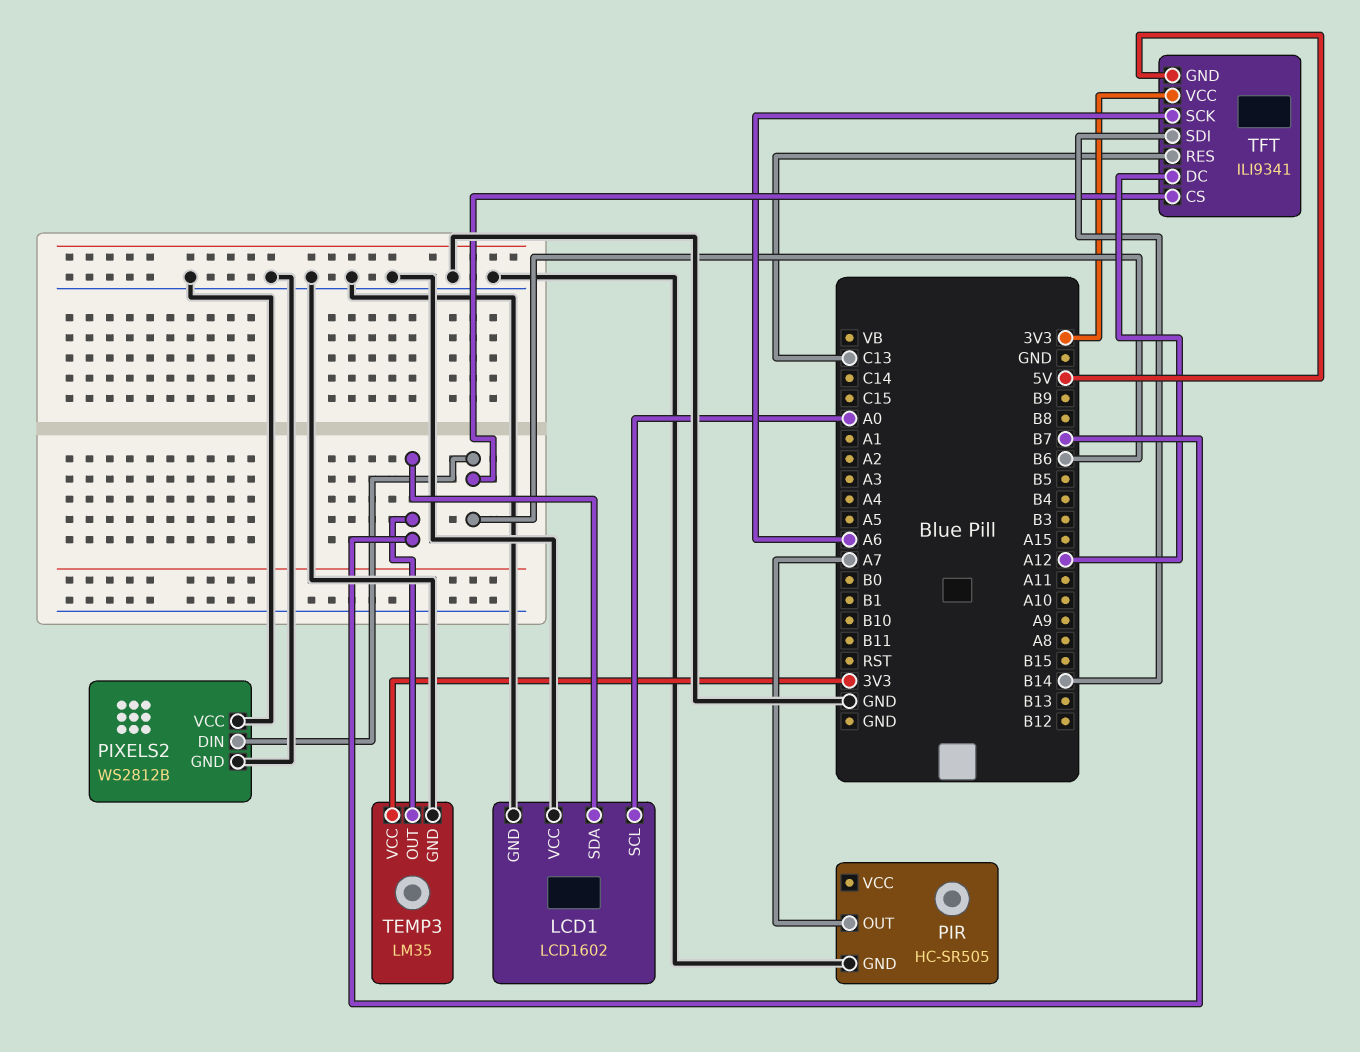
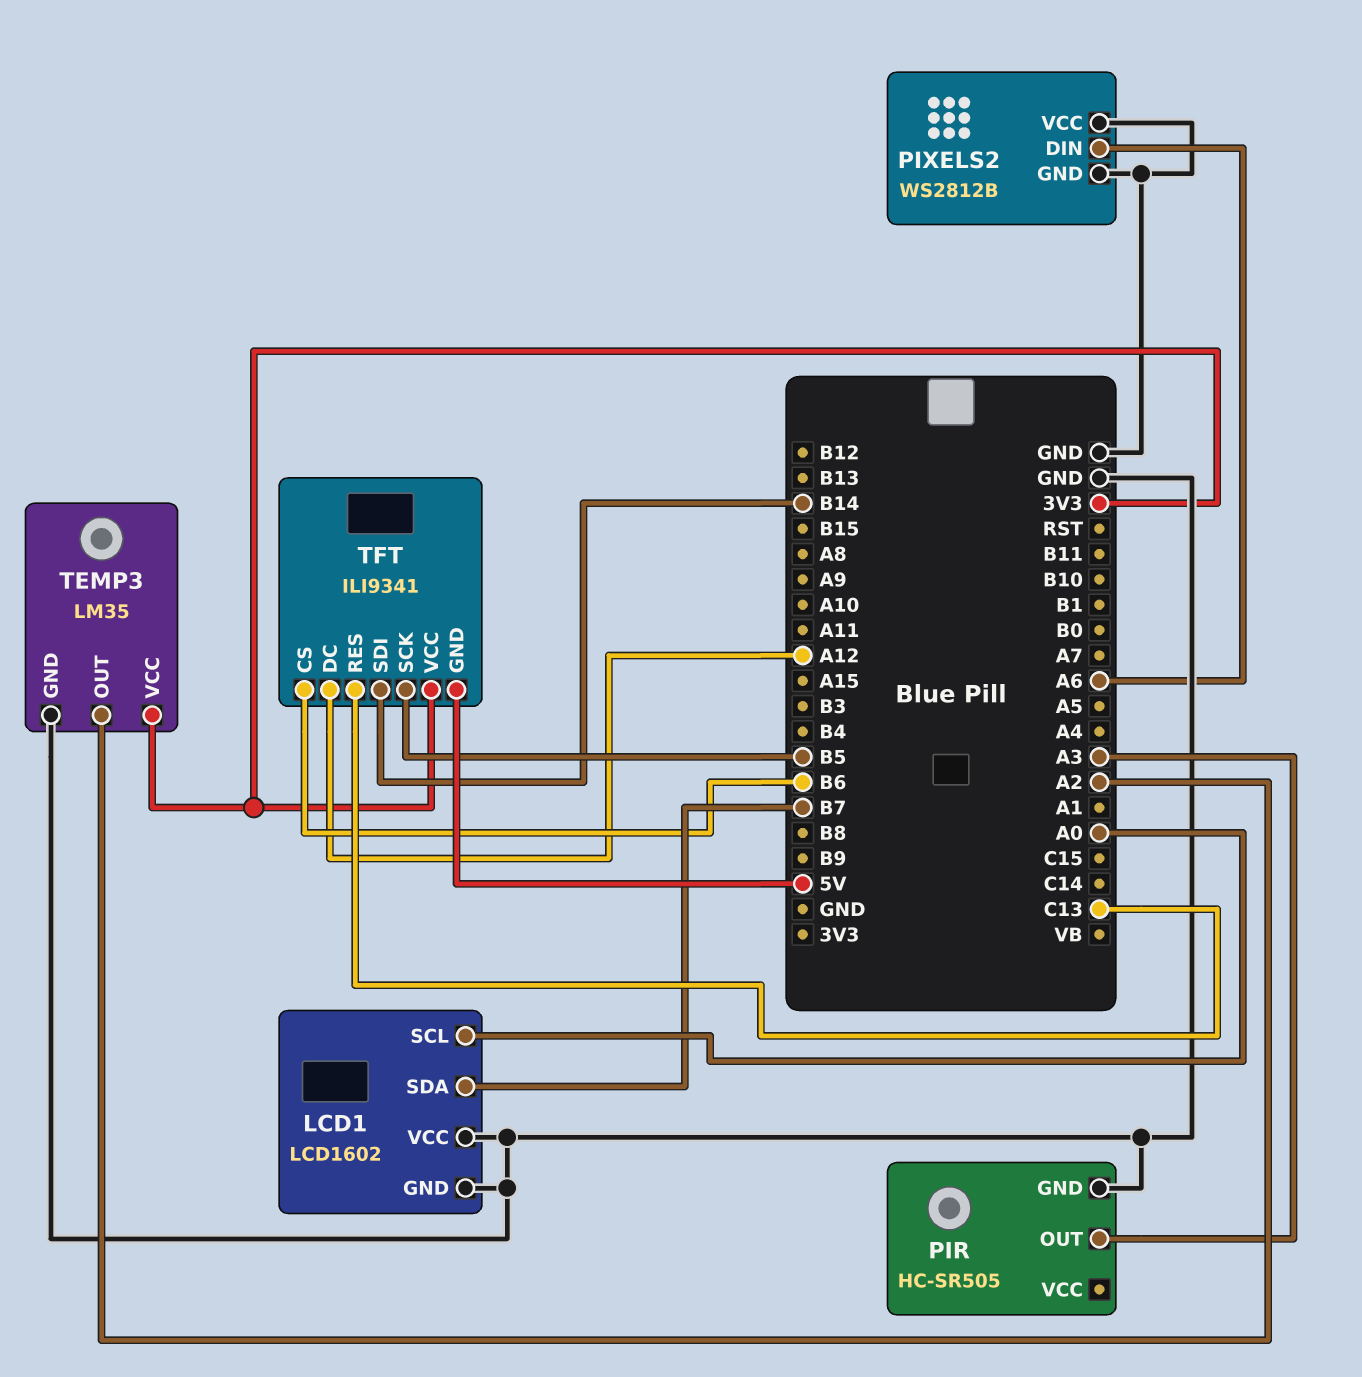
PIR pin OUT: A7 -> A3
PIXELS2 pin DIN: B6 -> A6
TEMP3 pin OUT: B7 -> A2
TFT pin SCK: A6 -> B5

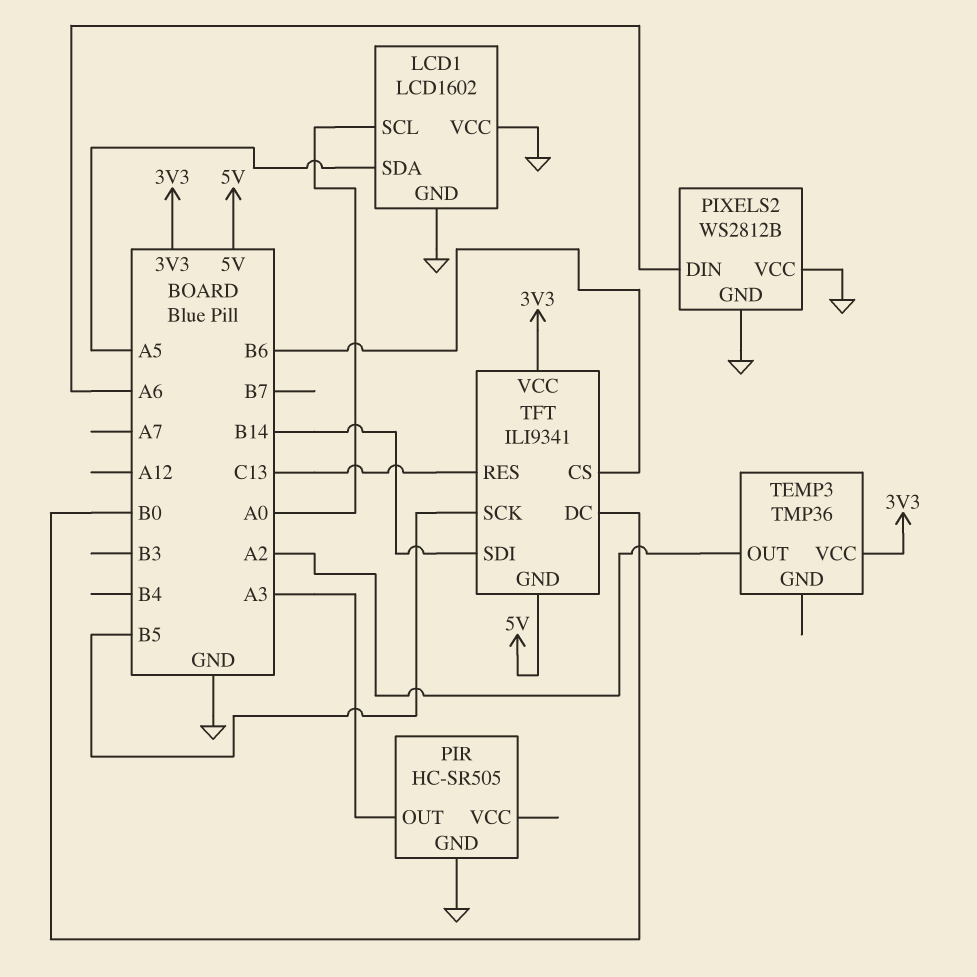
LCD1 pin SDA: B7 -> A5
TEMP3: LM35 -> TMP36
TEMP3 pin GND: GND -> none
TFT pin DC: A12 -> B0

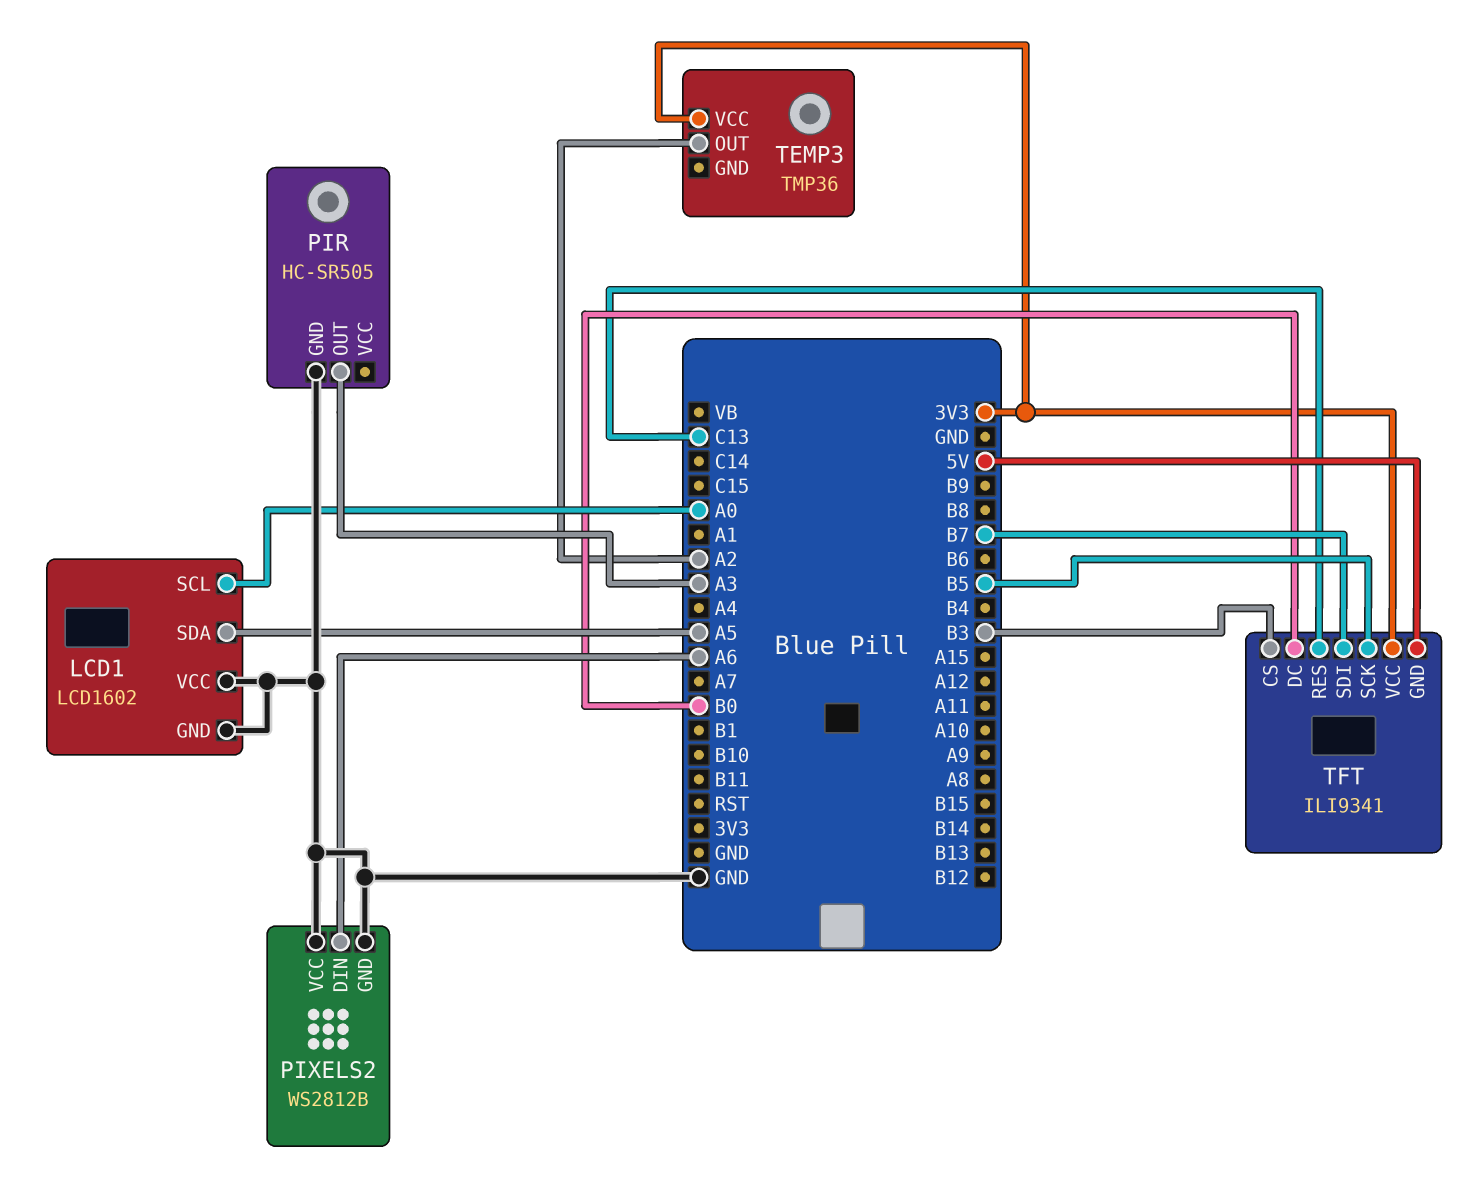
TFT pin CS: B6 -> B3
TFT pin SDI: B14 -> B7

